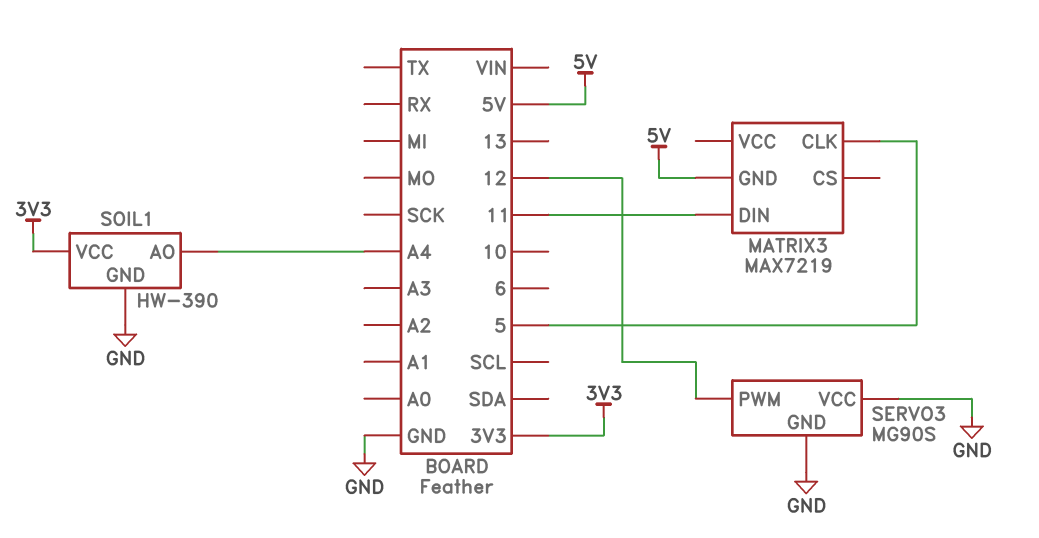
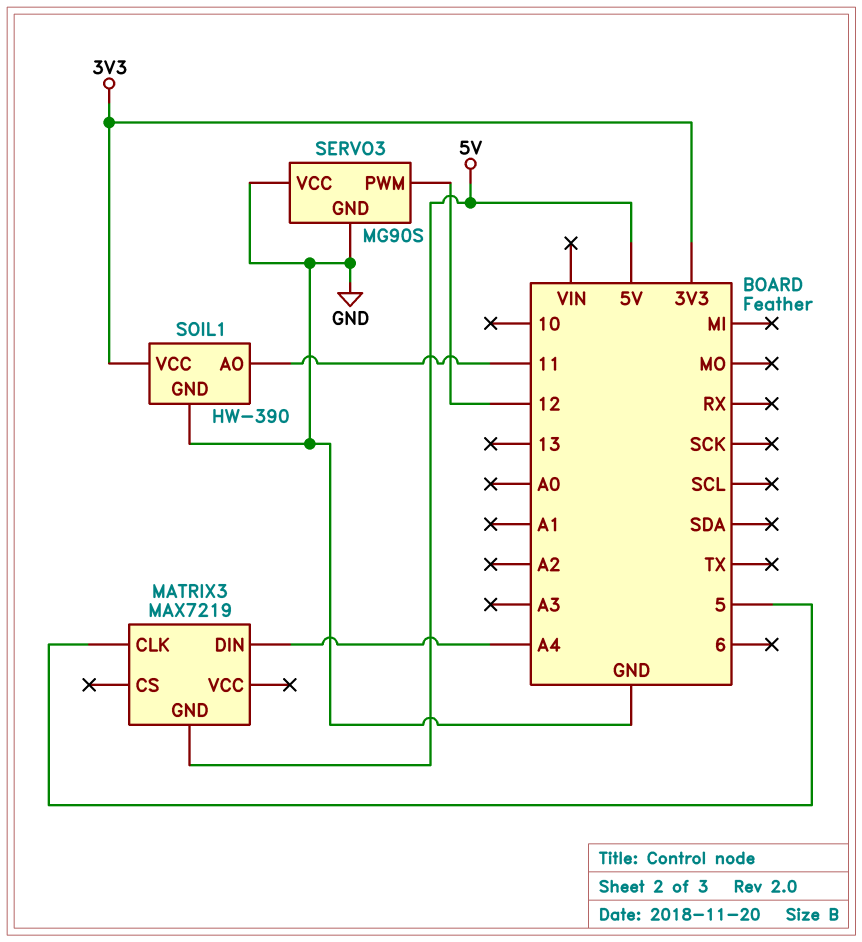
MATRIX3 pin DIN: 11 -> A4
SOIL1 pin AO: A4 -> 11

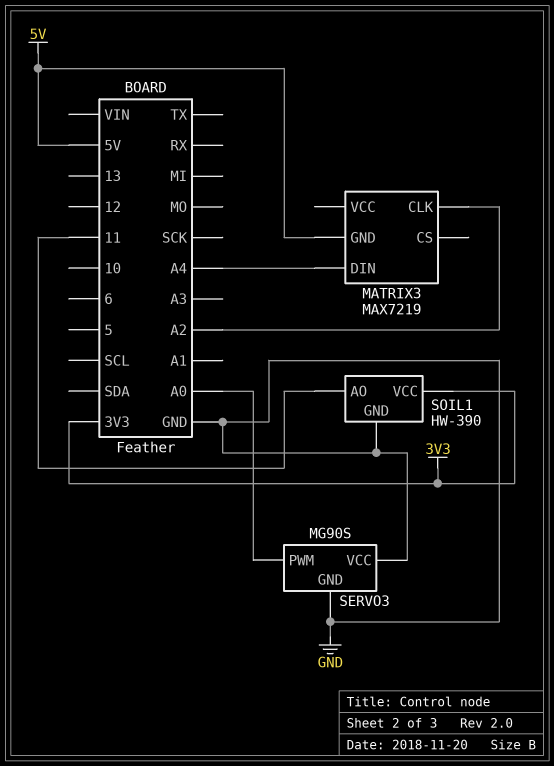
MATRIX3 pin CLK: 5 -> A2
SERVO3 pin PWM: 12 -> A0

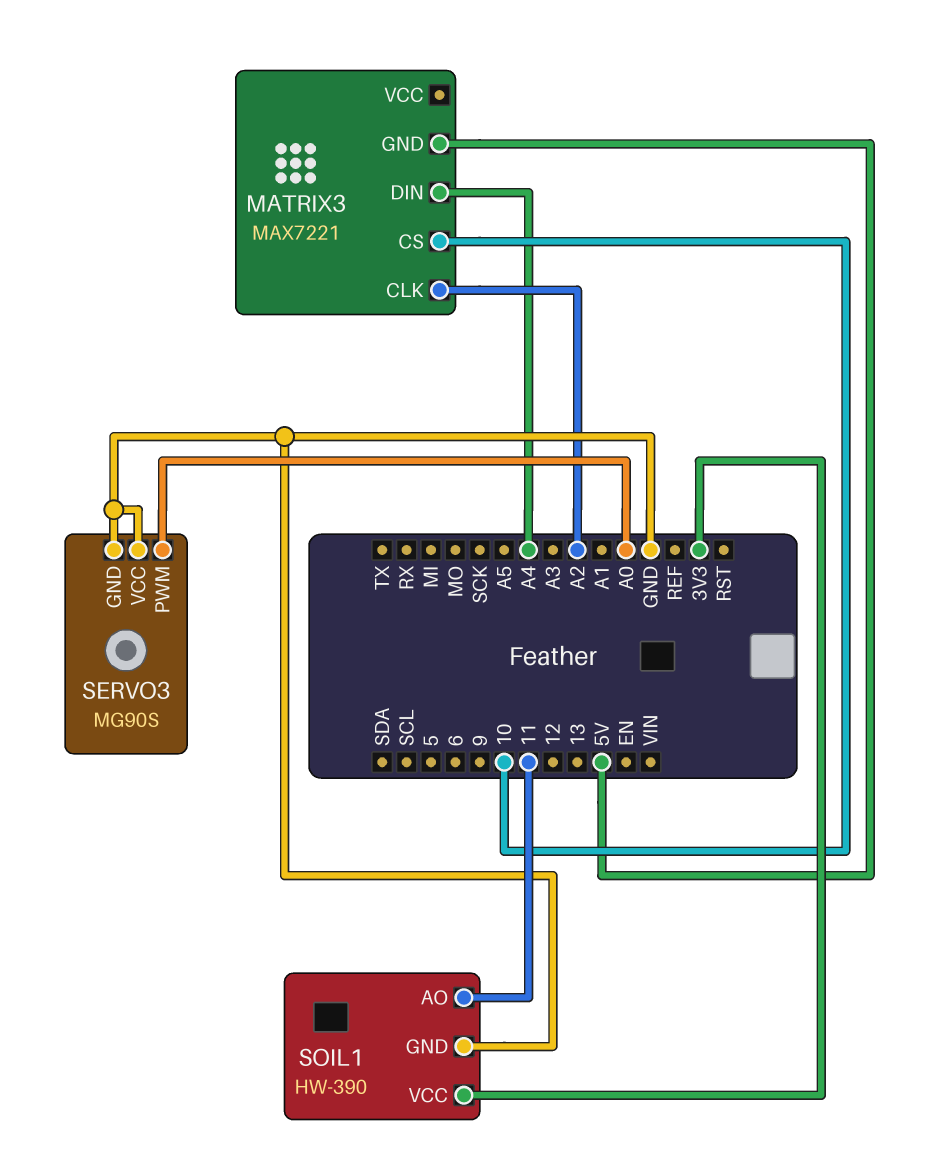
MATRIX3: MAX7219 -> MAX7221
MATRIX3 pin CS: none -> 10

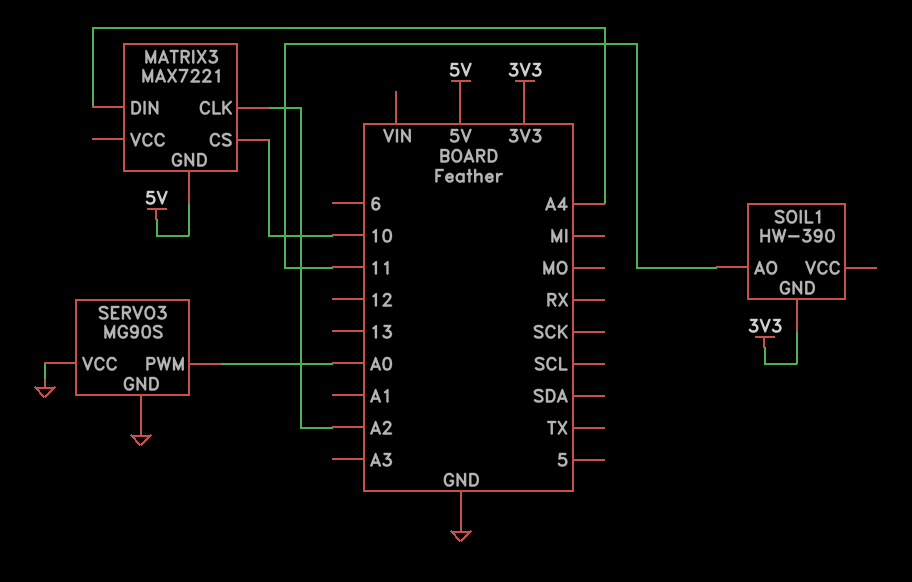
SOIL1 pin GND: GND -> 3V3
SOIL1 pin VCC: 3V3 -> none

